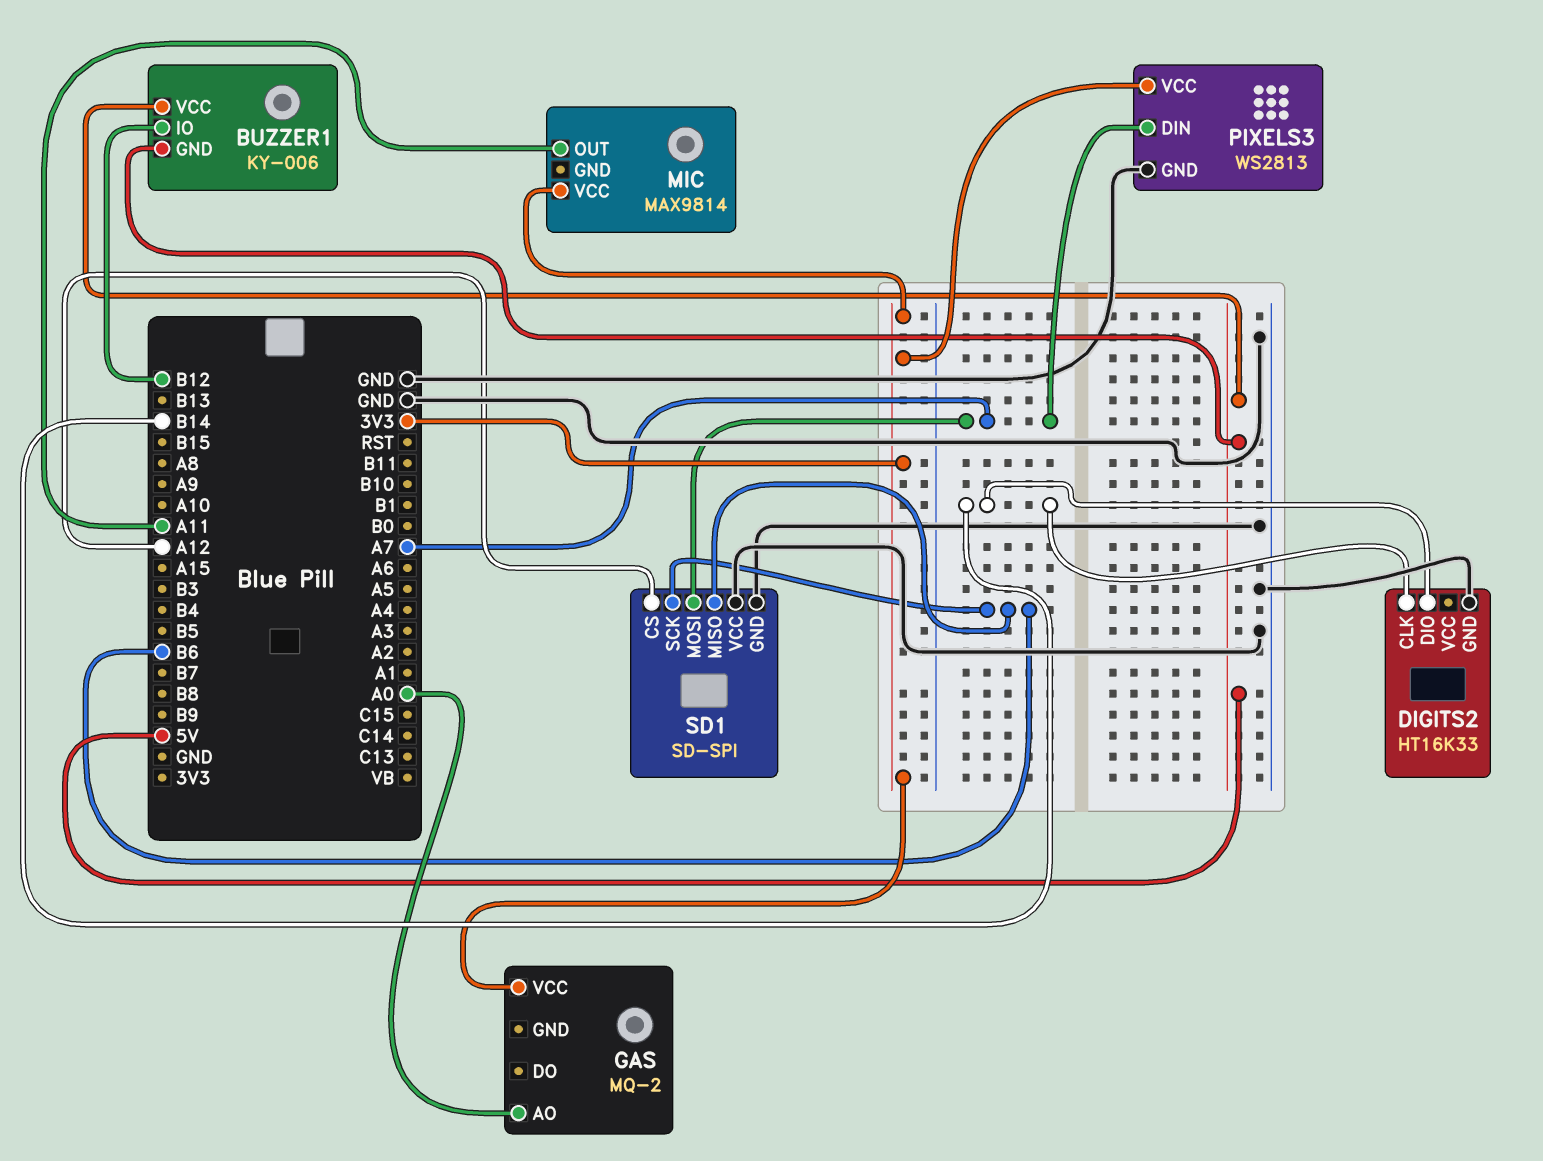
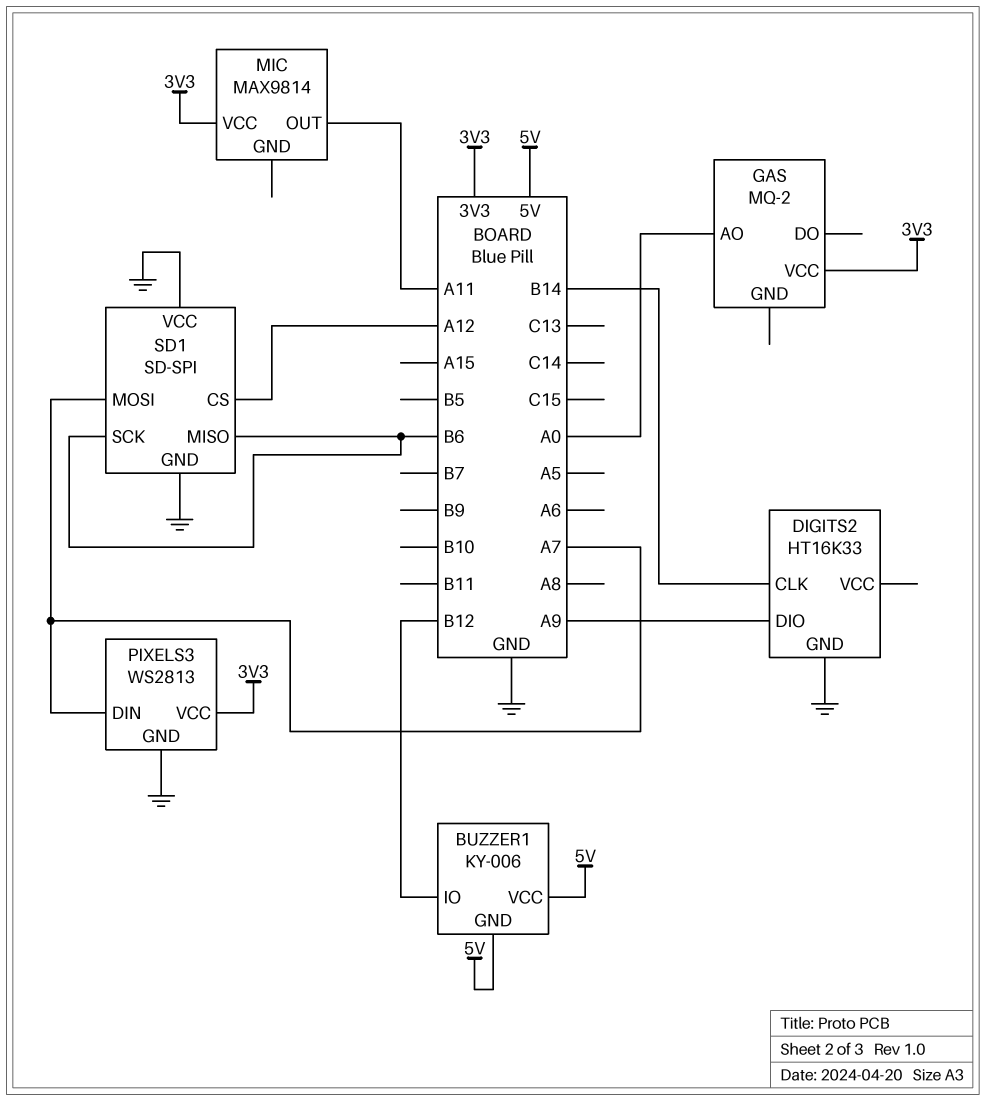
DIGITS2 pin DIO: B14 -> A9

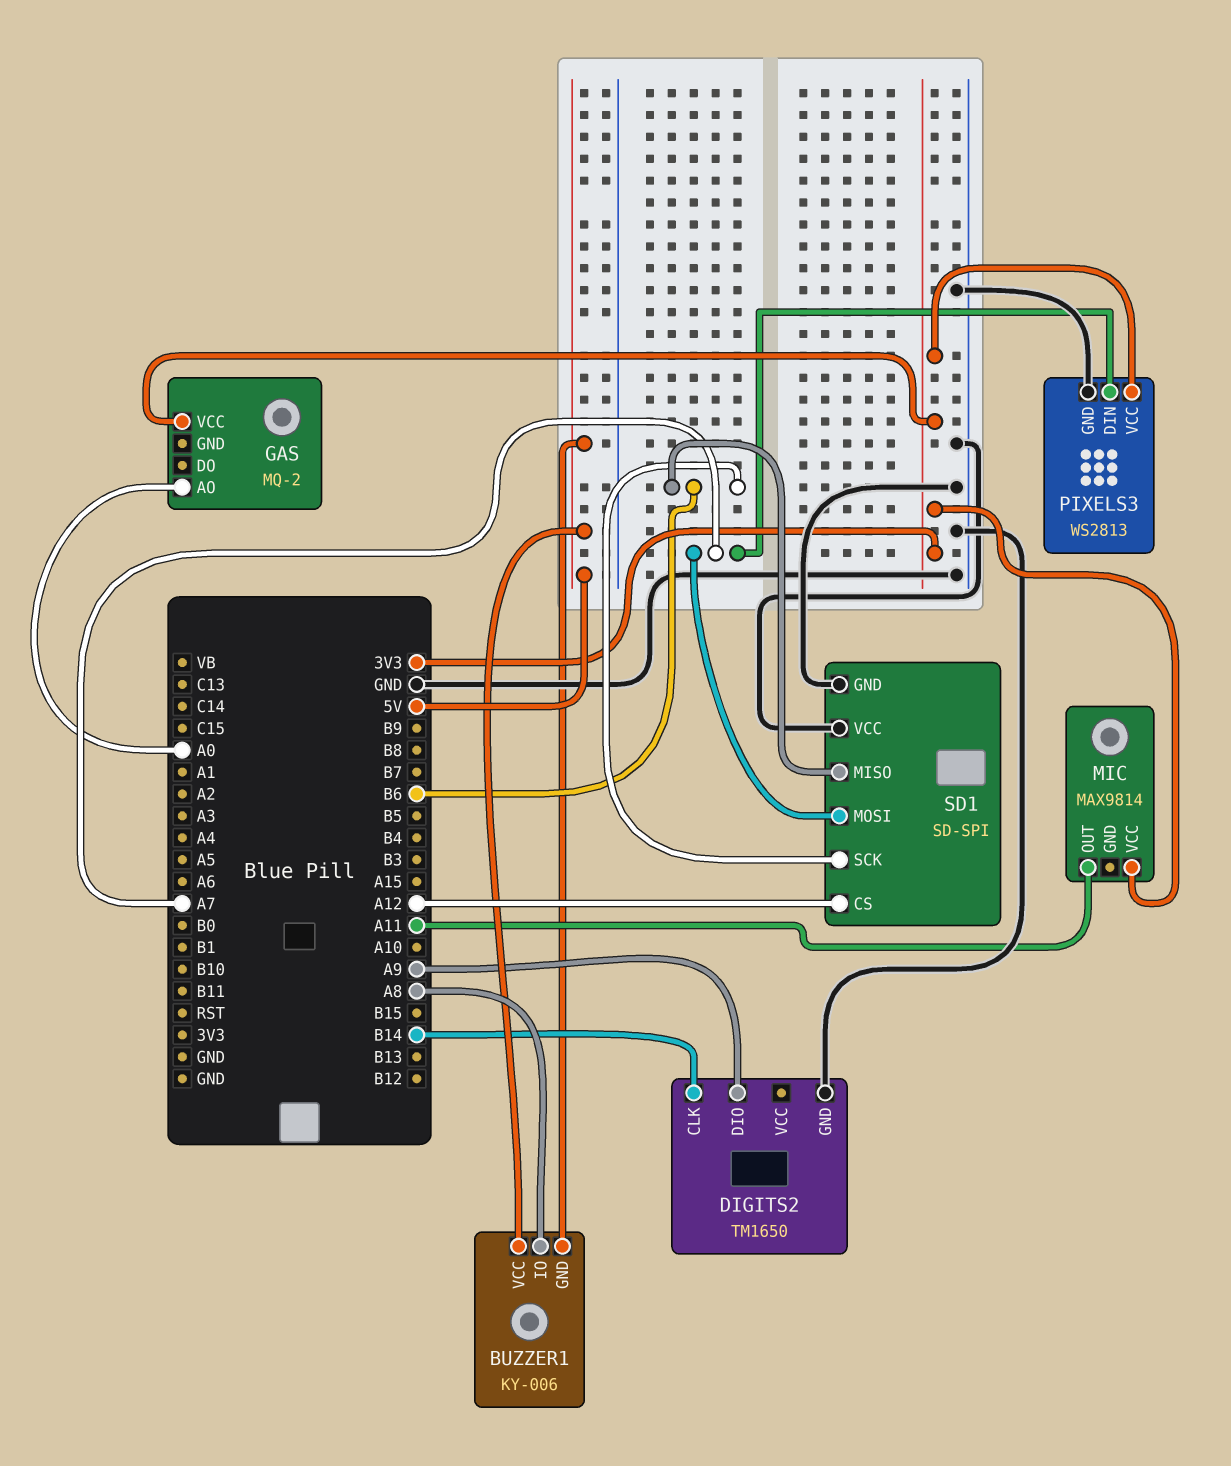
BUZZER1 pin IO: B12 -> A8
DIGITS2: HT16K33 -> TM1650

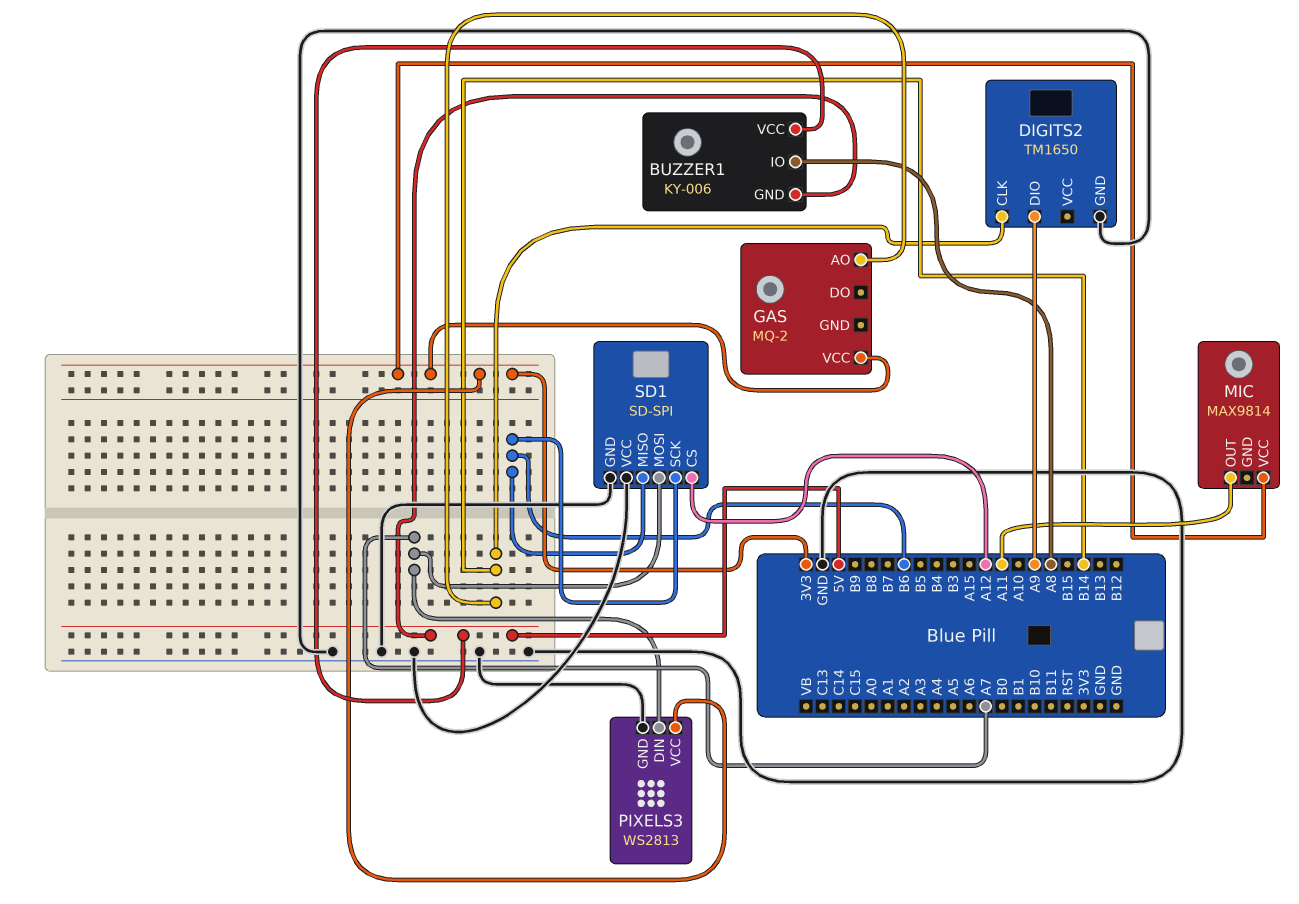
GAS pin AO: A0 -> B14

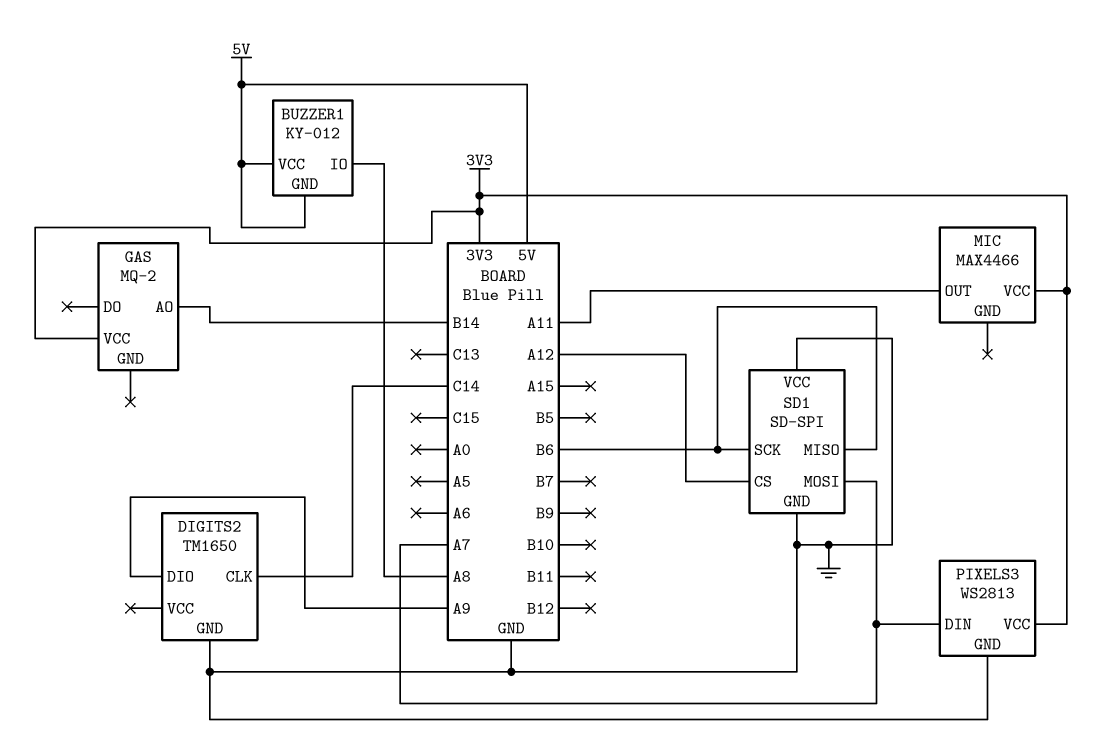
BUZZER1: KY-006 -> KY-012
DIGITS2 pin CLK: B14 -> C14
MIC: MAX9814 -> MAX4466

